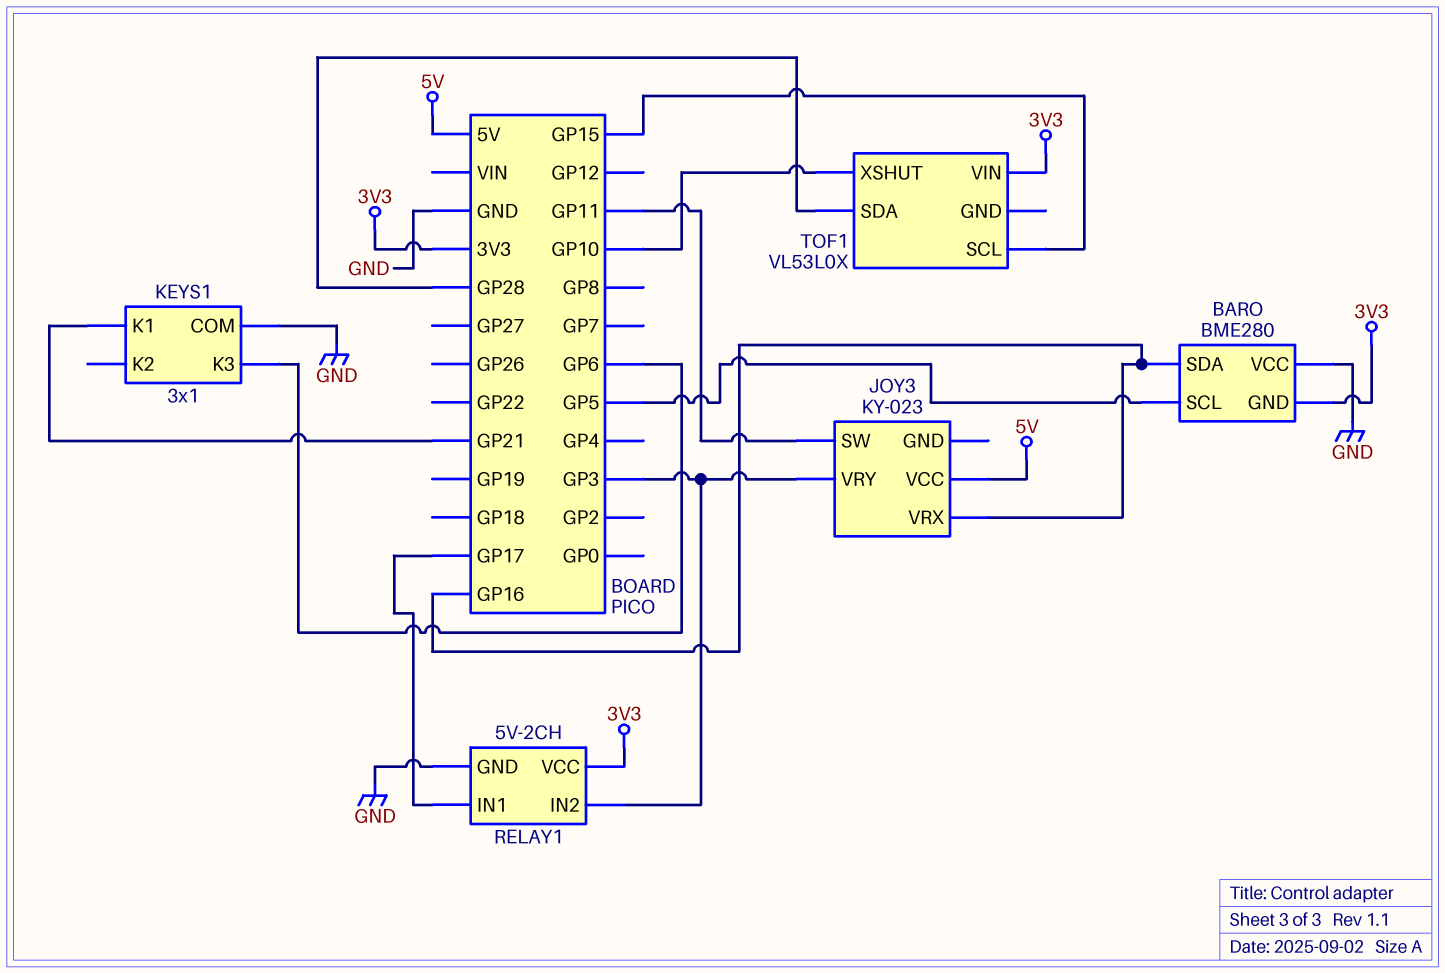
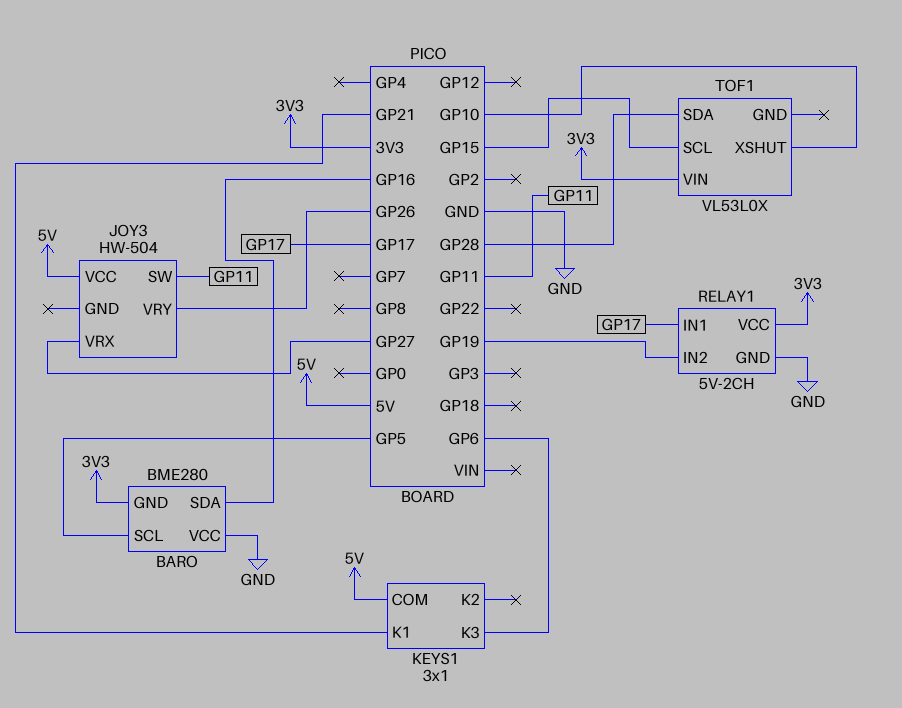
JOY3: KY-023 -> HW-504
JOY3 pin VRX: GP16 -> GP27
JOY3 pin VRY: GP3 -> GP26
KEYS1 pin COM: GND -> 5V
RELAY1 pin IN2: GP3 -> GP19

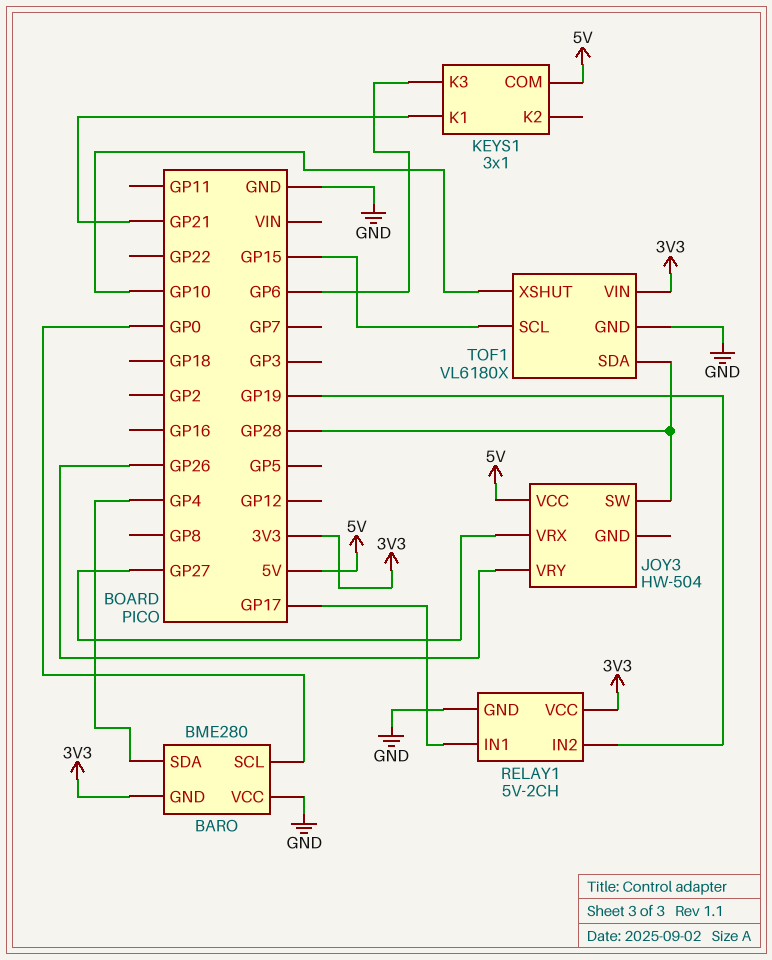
BARO pin SCL: GP5 -> GP0
BARO pin SDA: GP16 -> GP4
JOY3 pin SW: GP11 -> GP28
TOF1: VL53L0X -> VL6180X
TOF1 pin GND: none -> GND

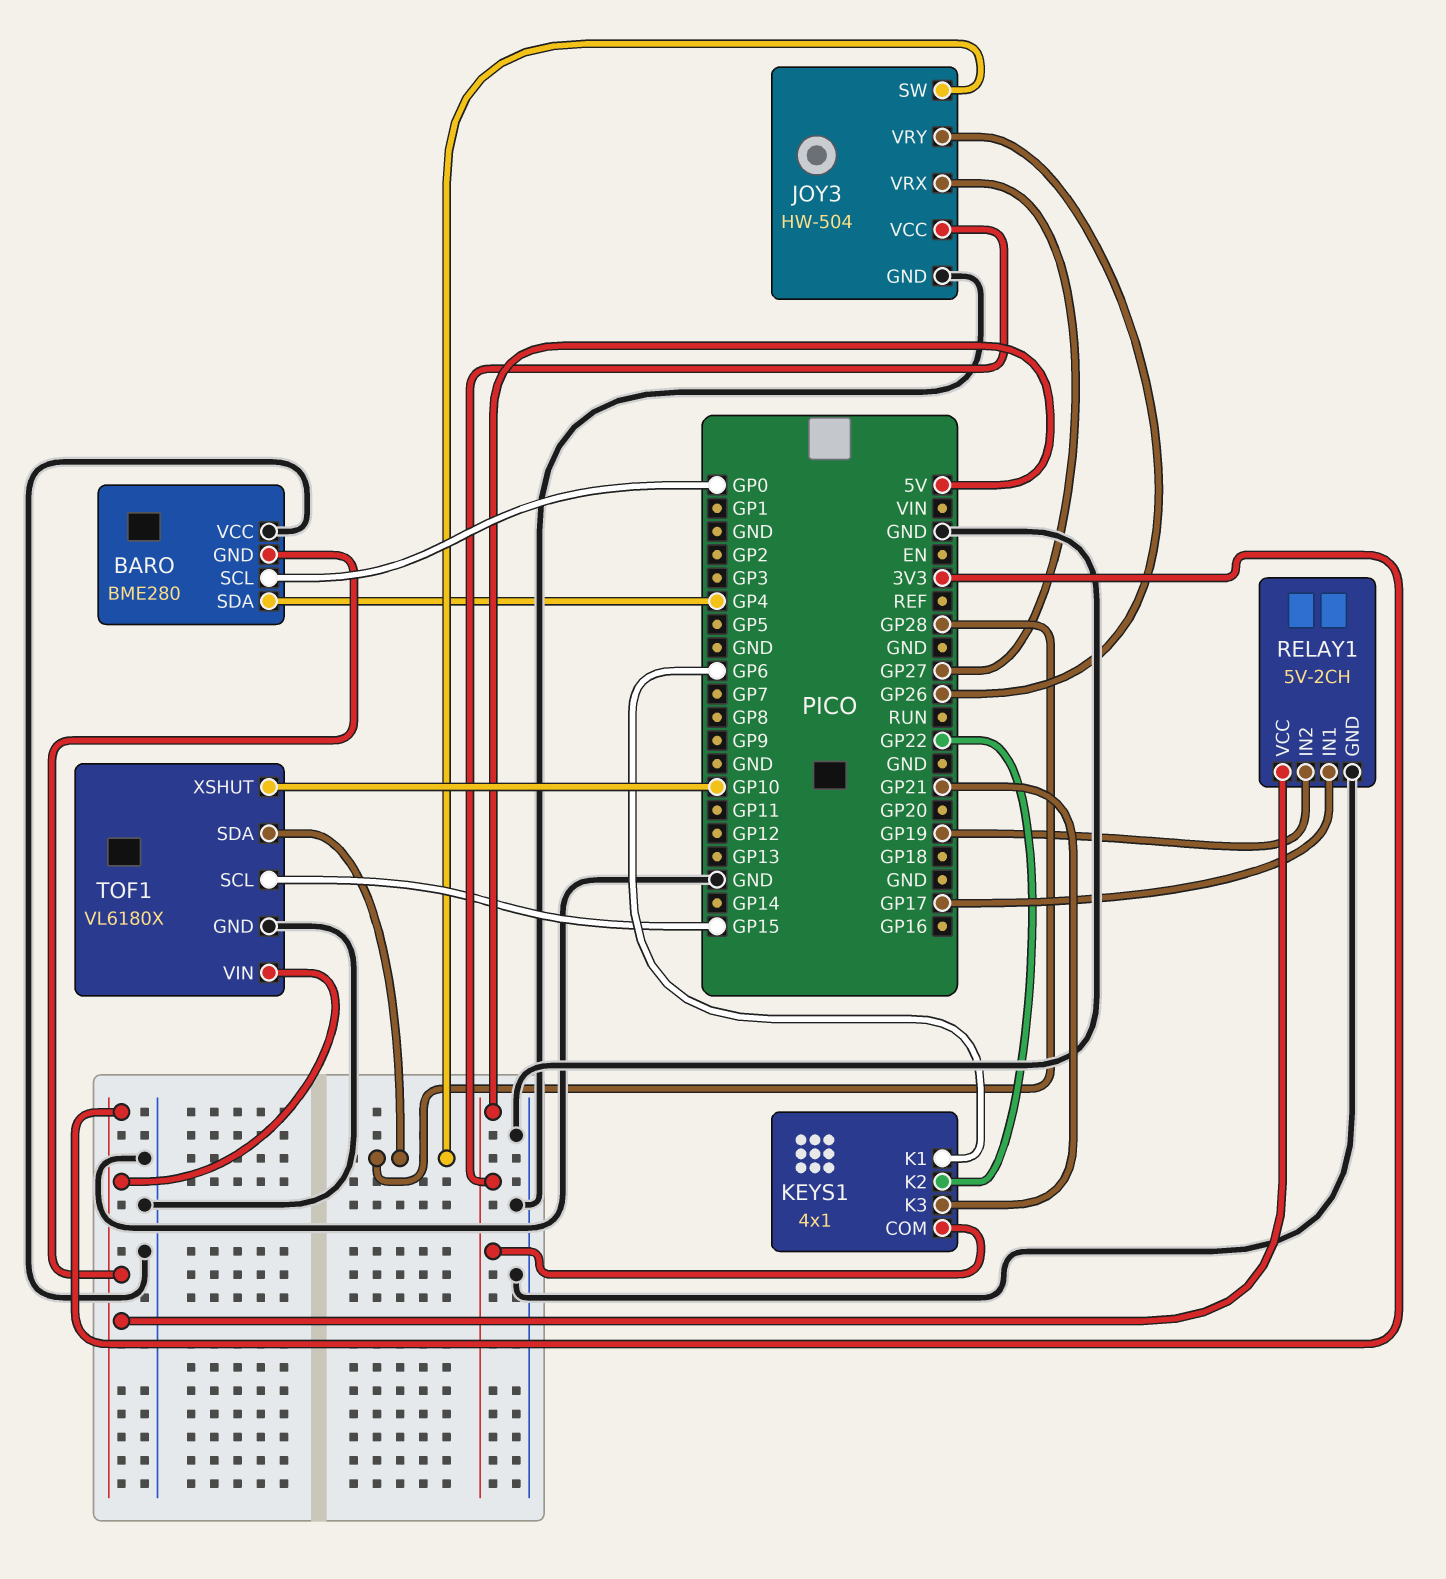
JOY3 pin GND: none -> GND
KEYS1: 3x1 -> 4x1
KEYS1 pin K1: GP21 -> GP6
KEYS1 pin K2: none -> GP22
KEYS1 pin K3: GP6 -> GP21

